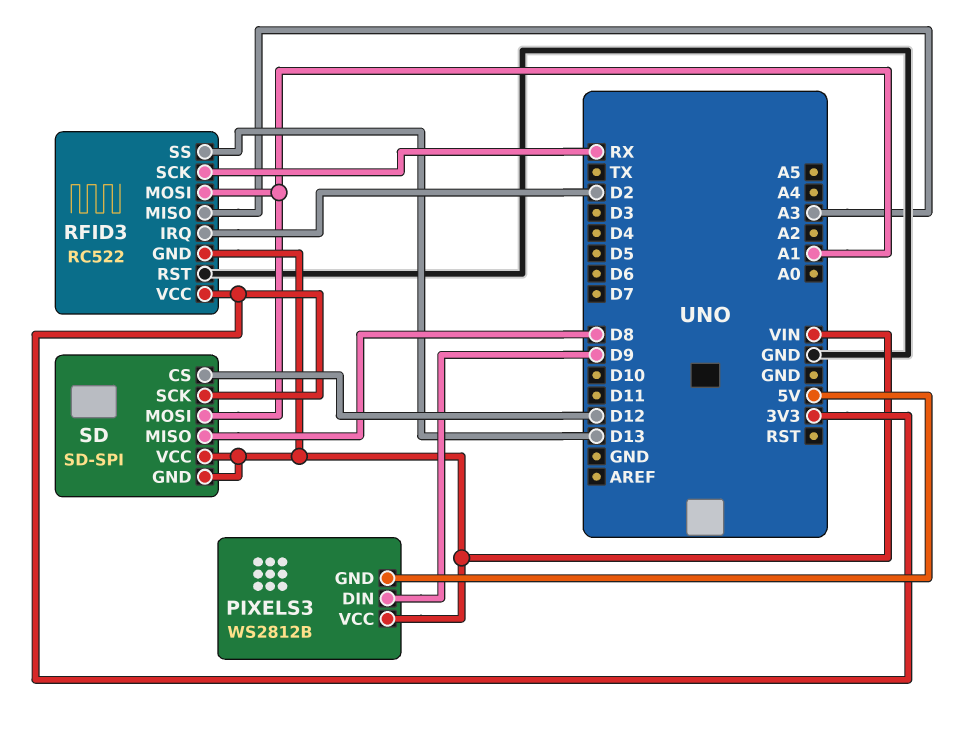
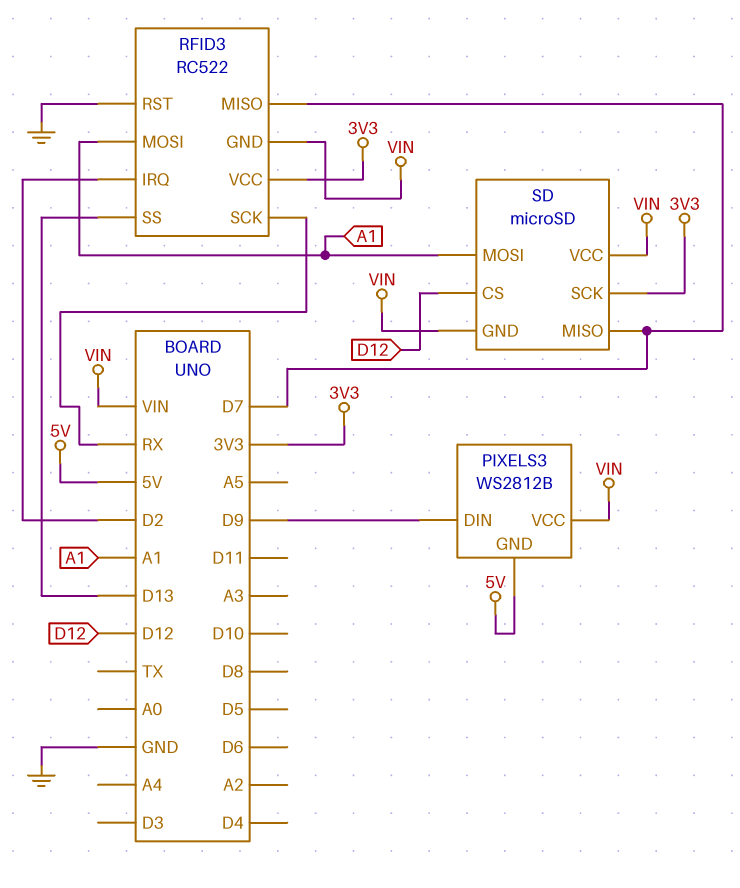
RFID3 pin MISO: A3 -> D7
SD: SD-SPI -> microSD
SD pin MISO: D8 -> D7

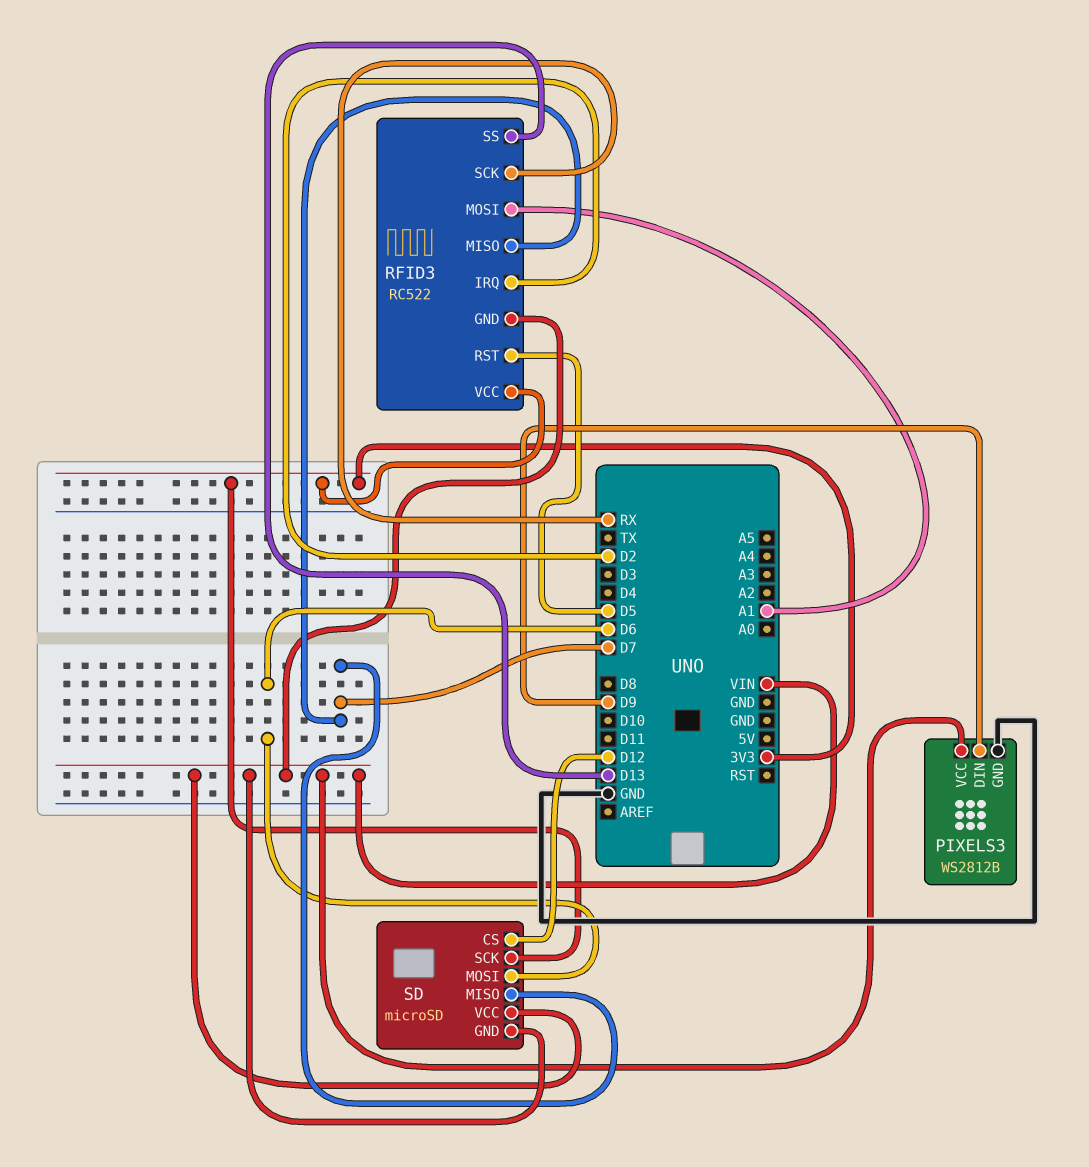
PIXELS3 pin GND: 5V -> GND
RFID3 pin RST: GND -> D5
SD pin MOSI: A1 -> D6

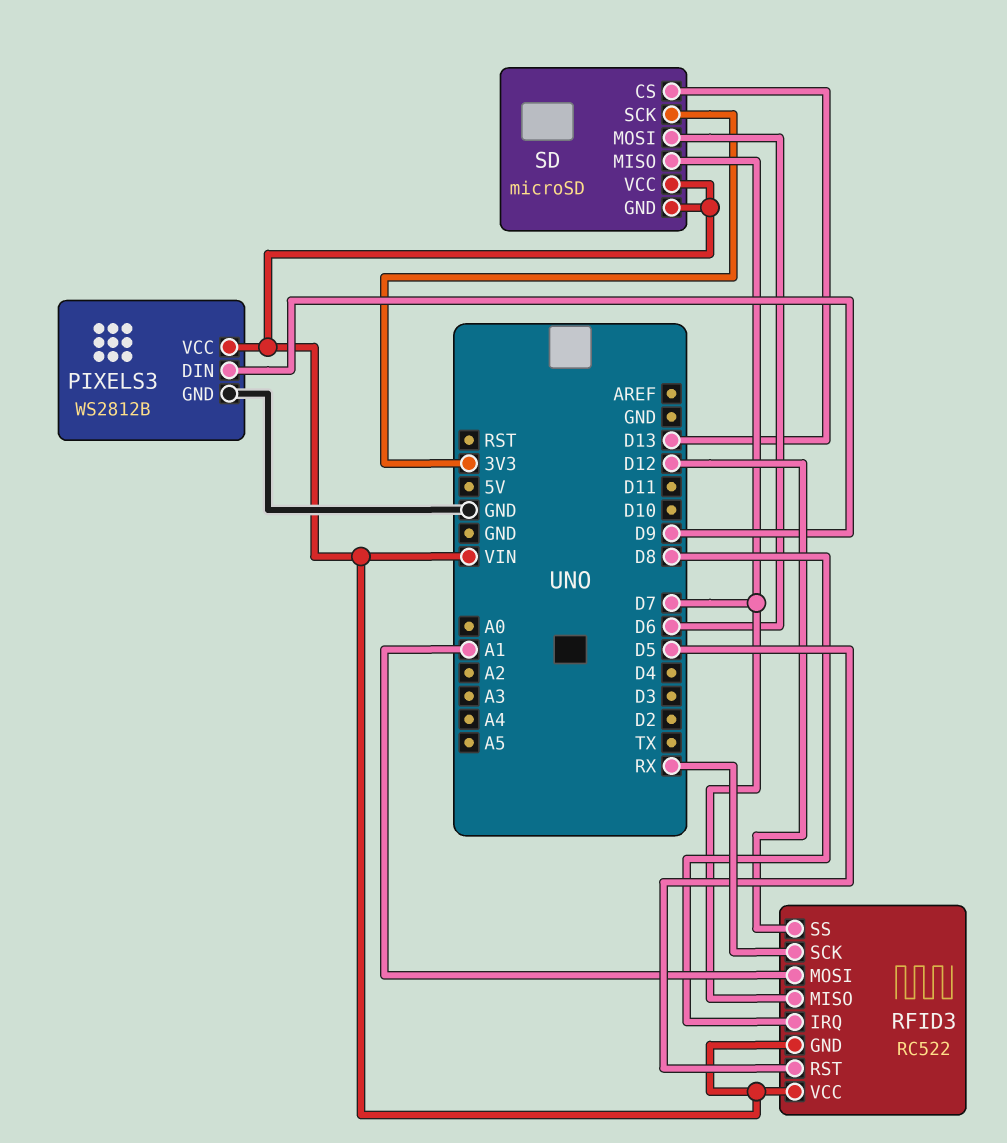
RFID3 pin IRQ: D2 -> D8
RFID3 pin SS: D13 -> D12
RFID3 pin VCC: 3V3 -> VIN
SD pin CS: D12 -> D13

